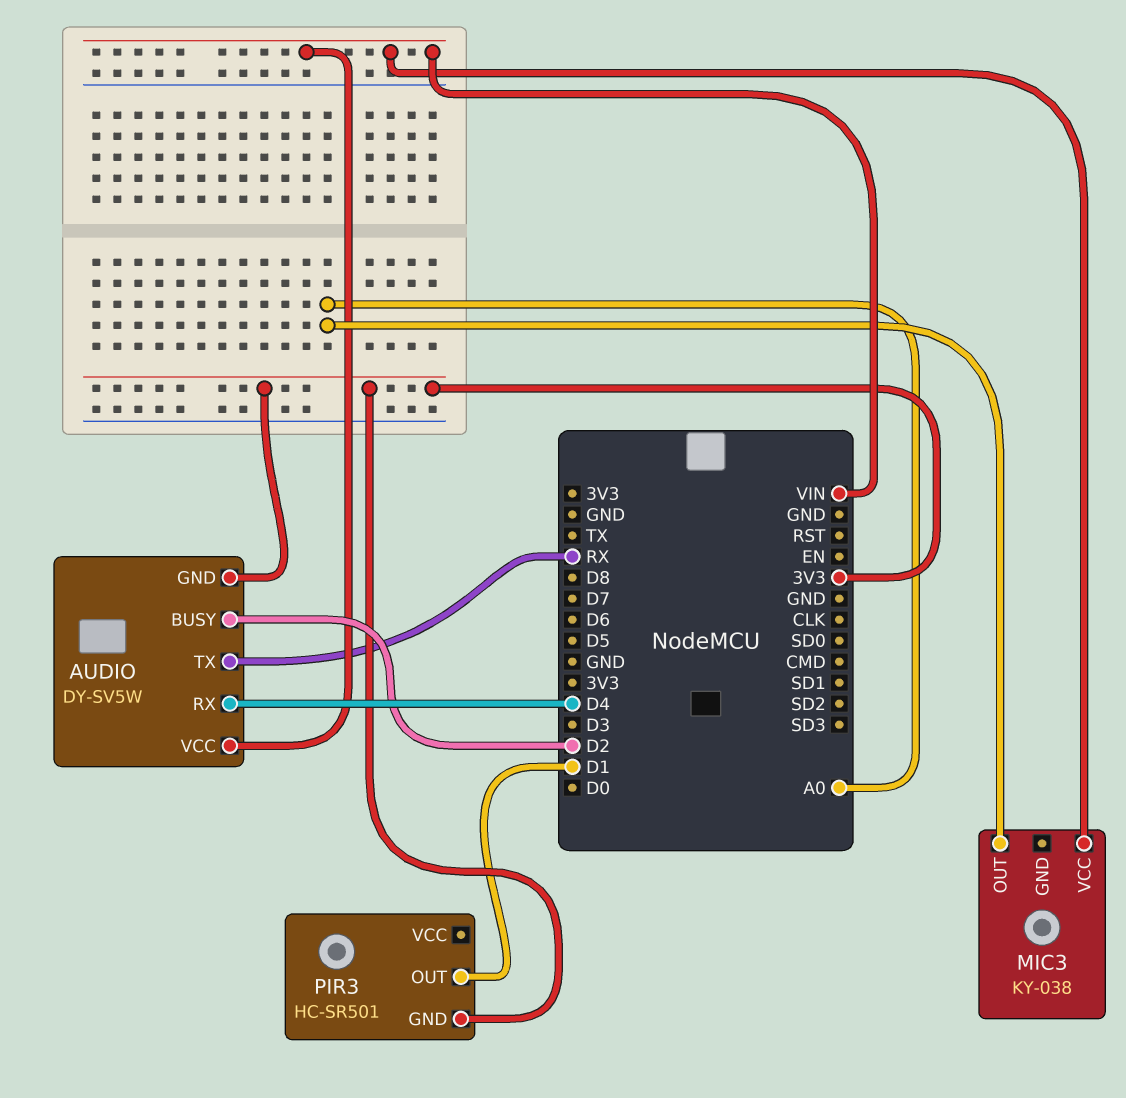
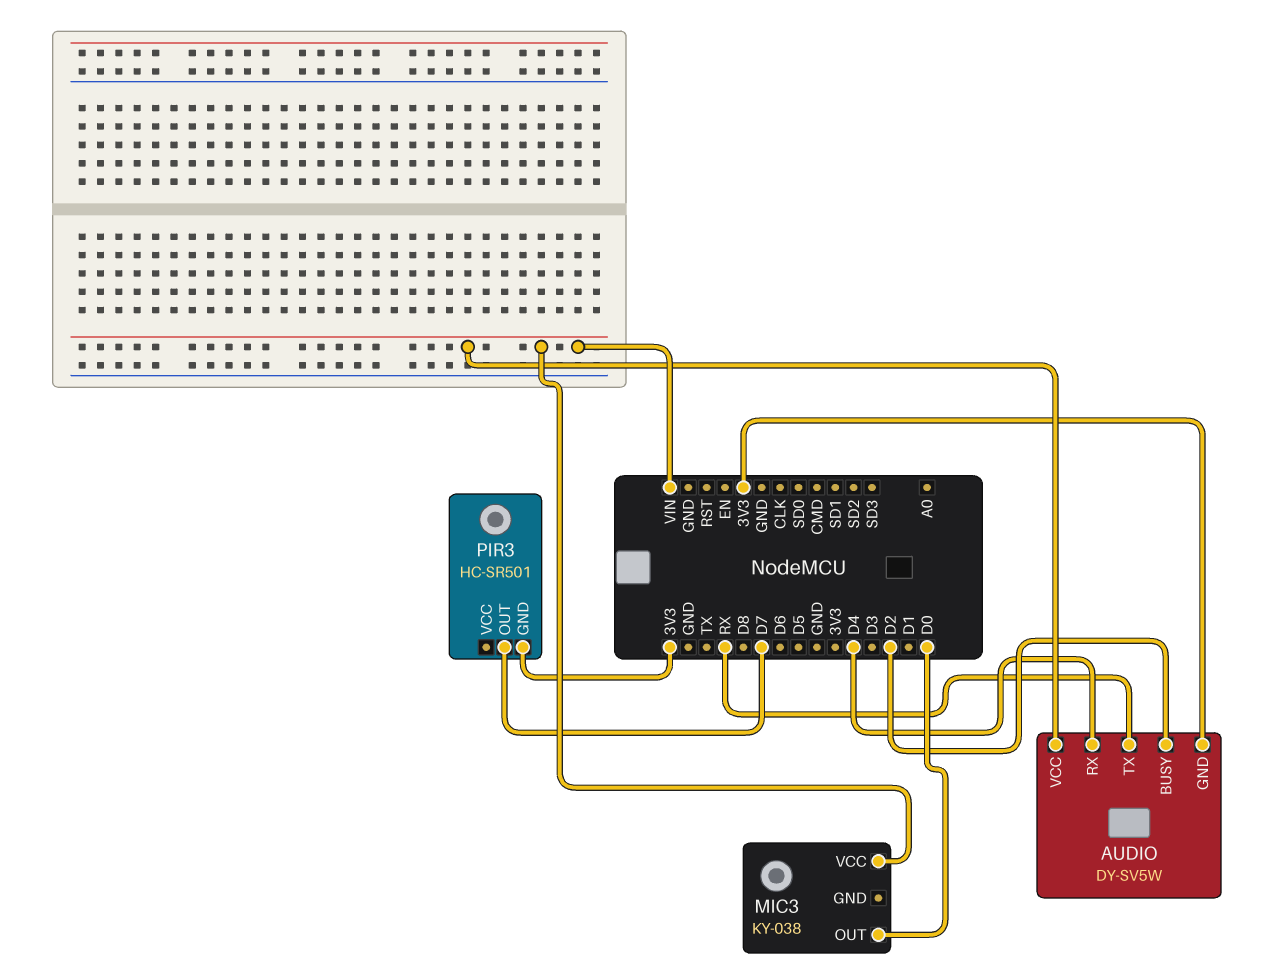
MIC3 pin OUT: A0 -> D0
PIR3 pin OUT: D1 -> D7

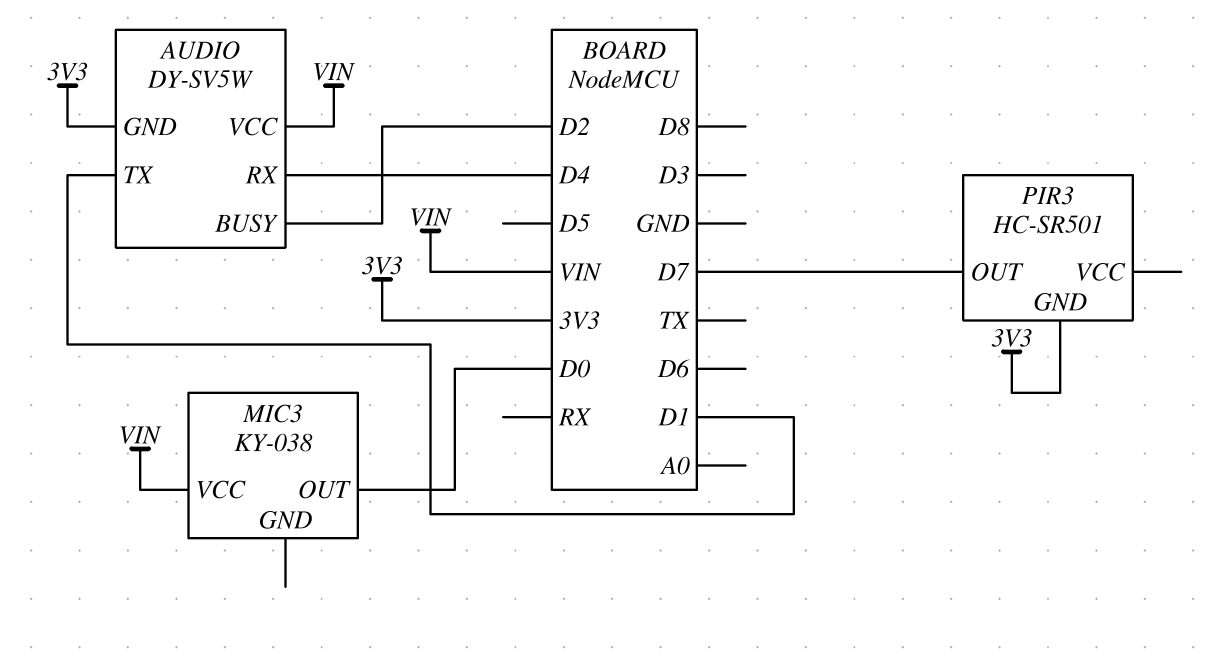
AUDIO pin TX: RX -> D1

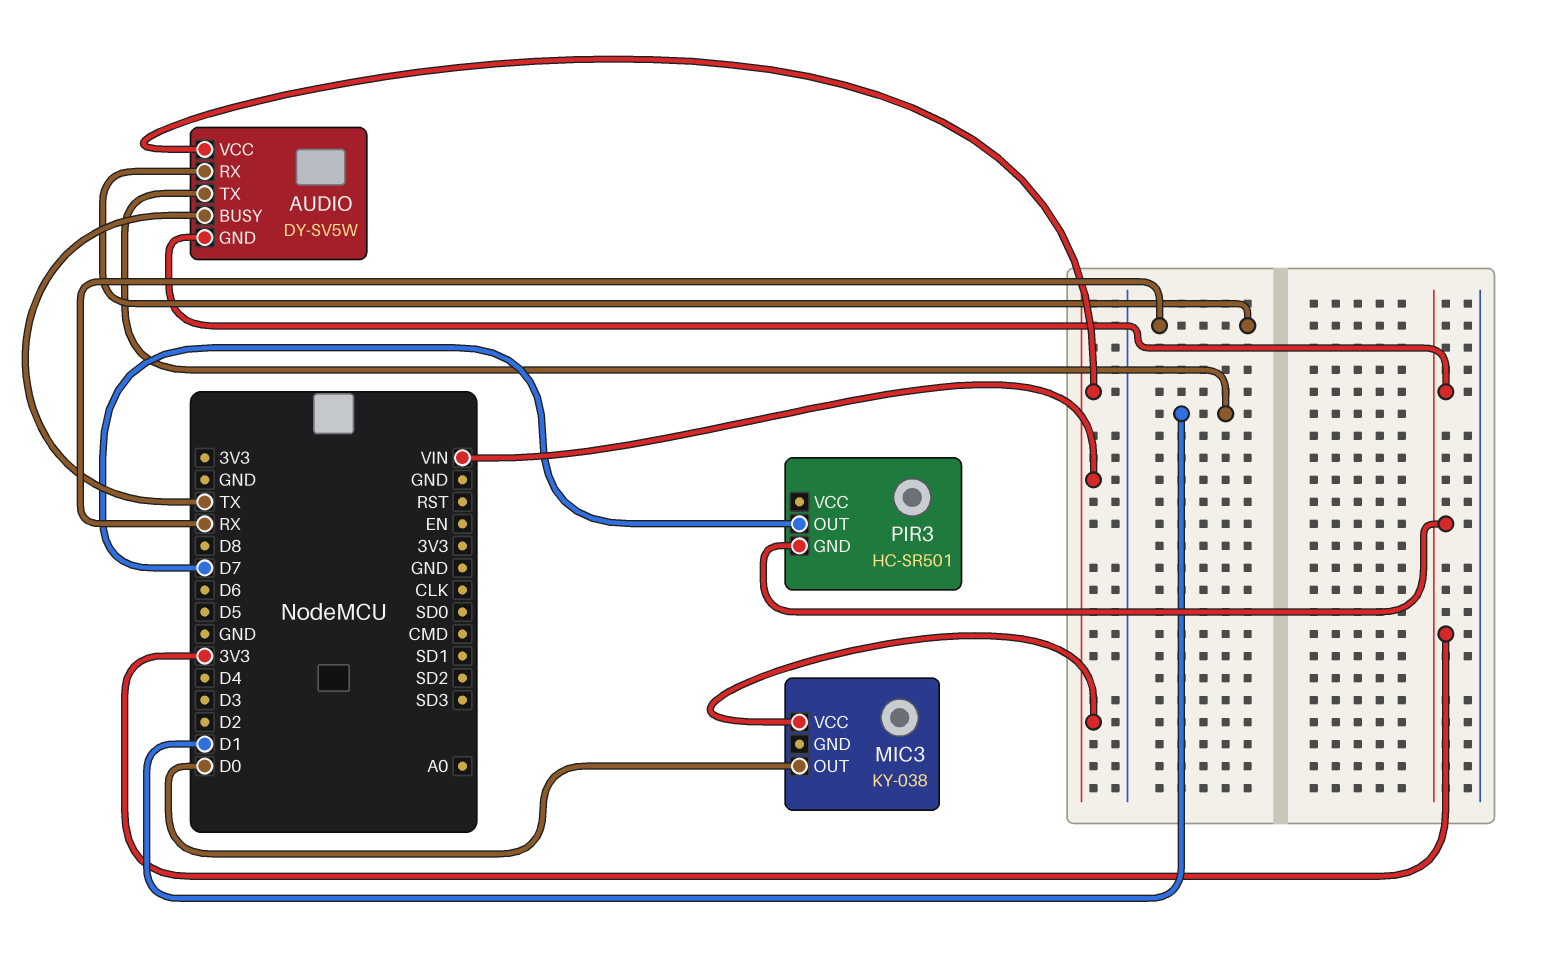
AUDIO pin BUSY: D2 -> TX
AUDIO pin RX: D4 -> RX

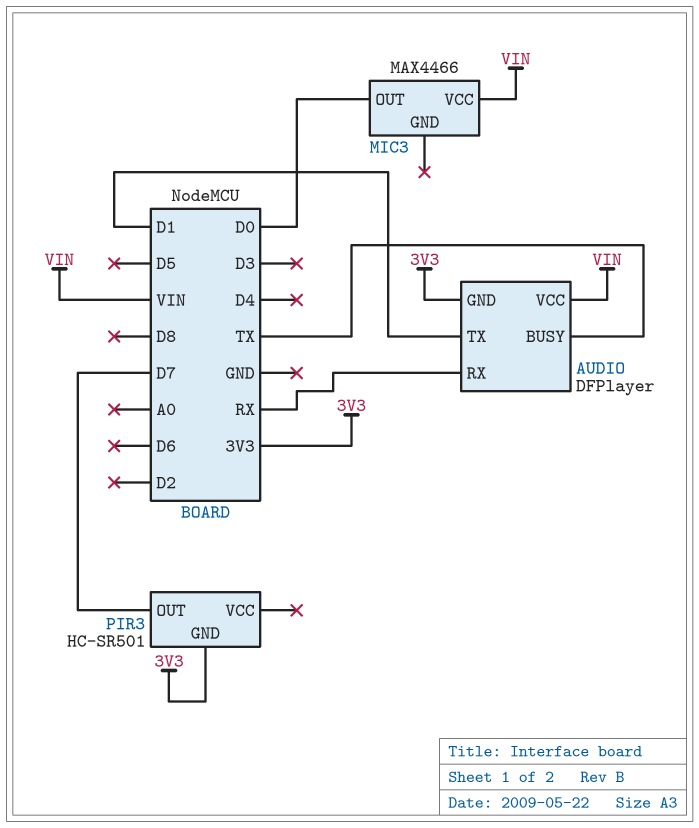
AUDIO: DY-SV5W -> DFPlayer
MIC3: KY-038 -> MAX4466

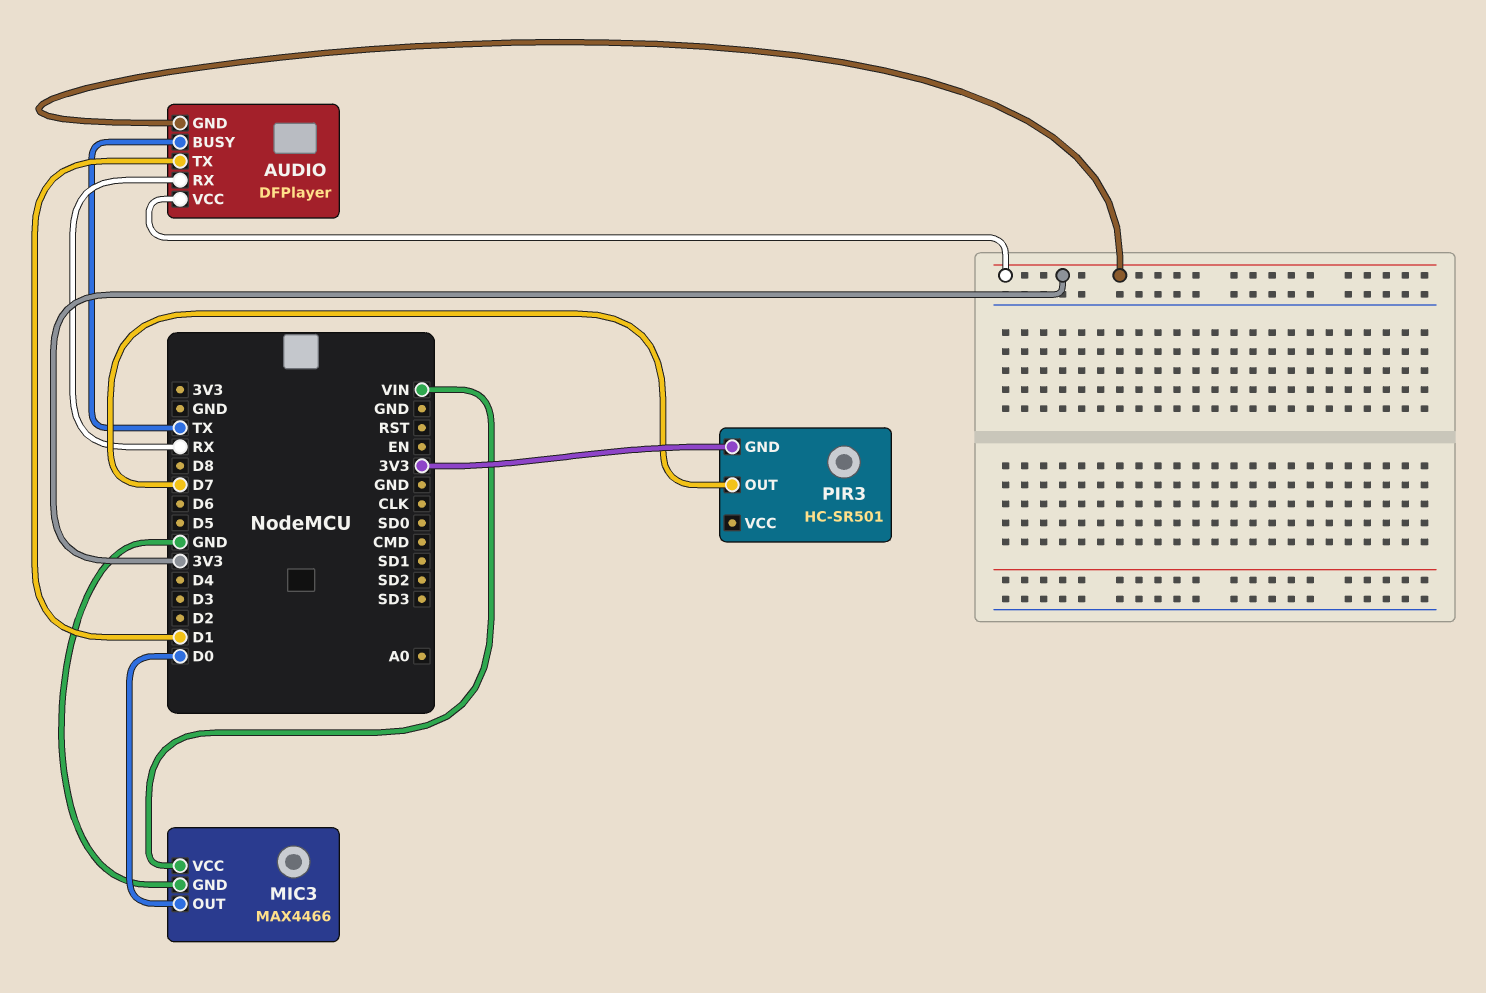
AUDIO pin VCC: VIN -> 3V3
MIC3 pin GND: none -> GND

